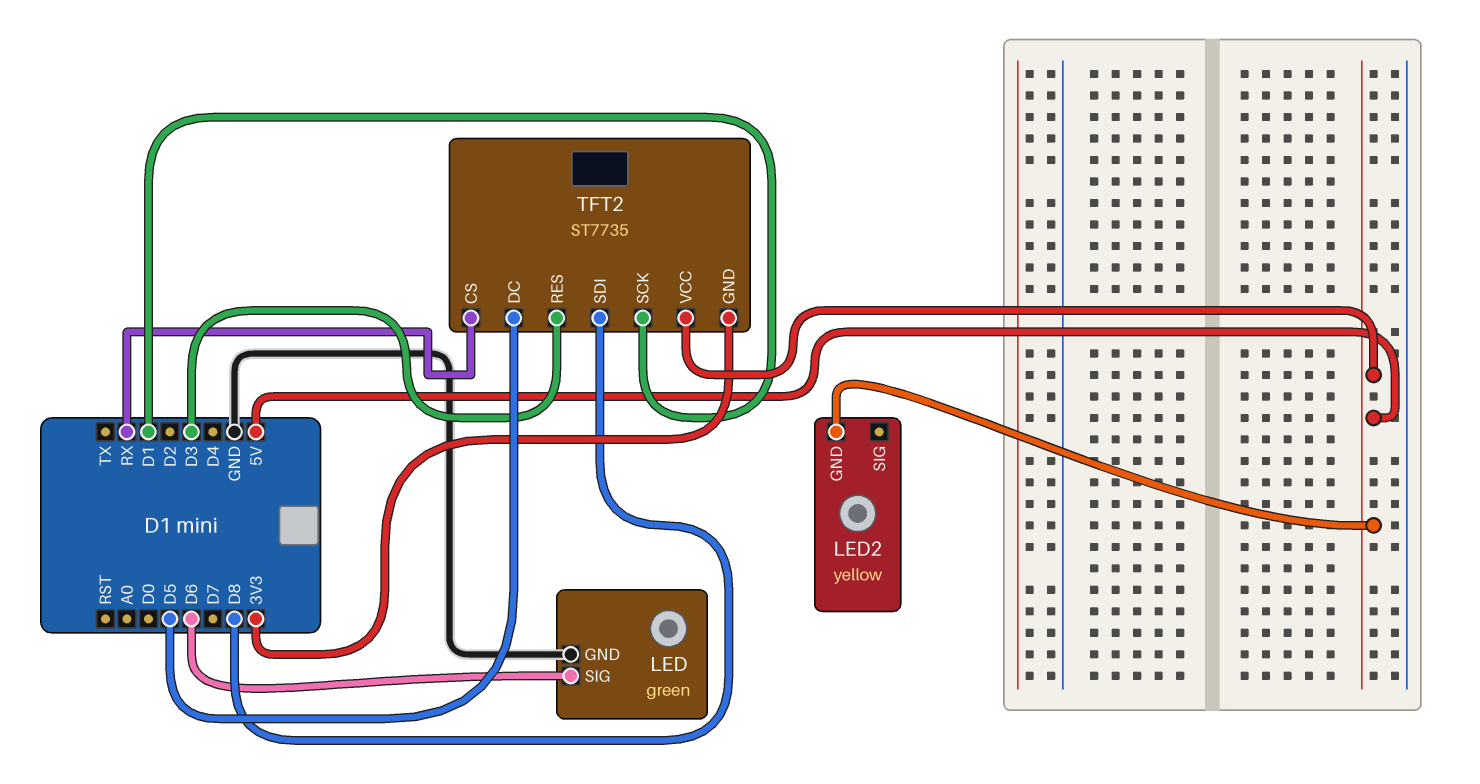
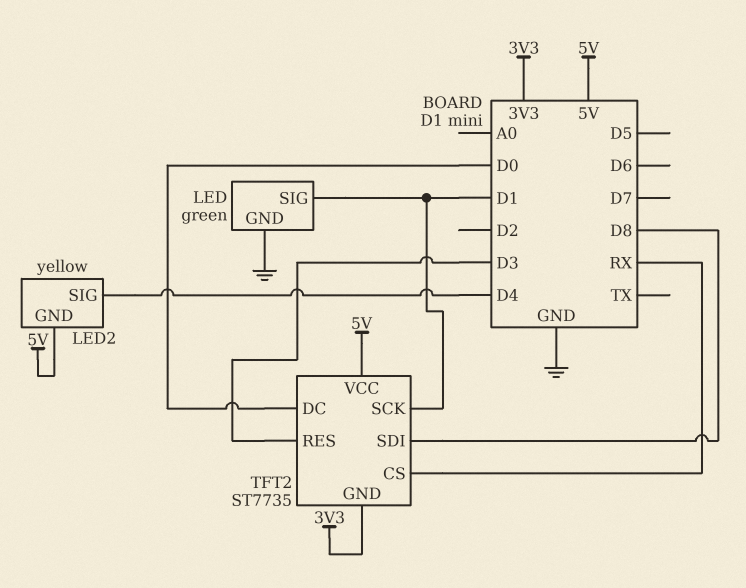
LED pin SIG: D6 -> D1
LED2 pin SIG: none -> D4
TFT2 pin DC: D5 -> D0

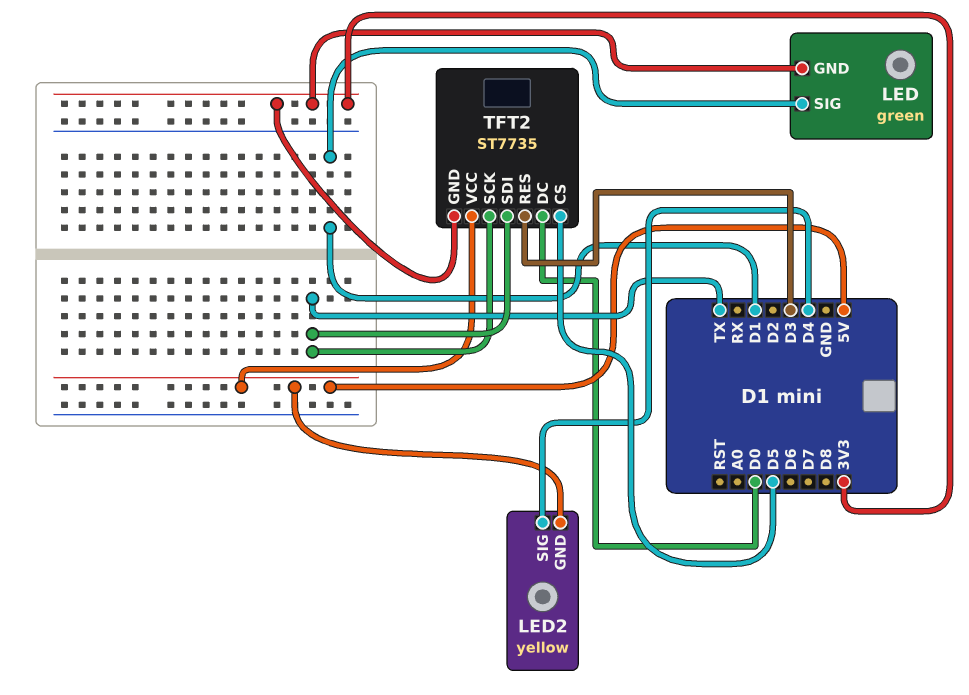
LED pin GND: GND -> 3V3
TFT2 pin CS: RX -> D5
TFT2 pin SCK: D1 -> TX
TFT2 pin SDI: D8 -> TX

